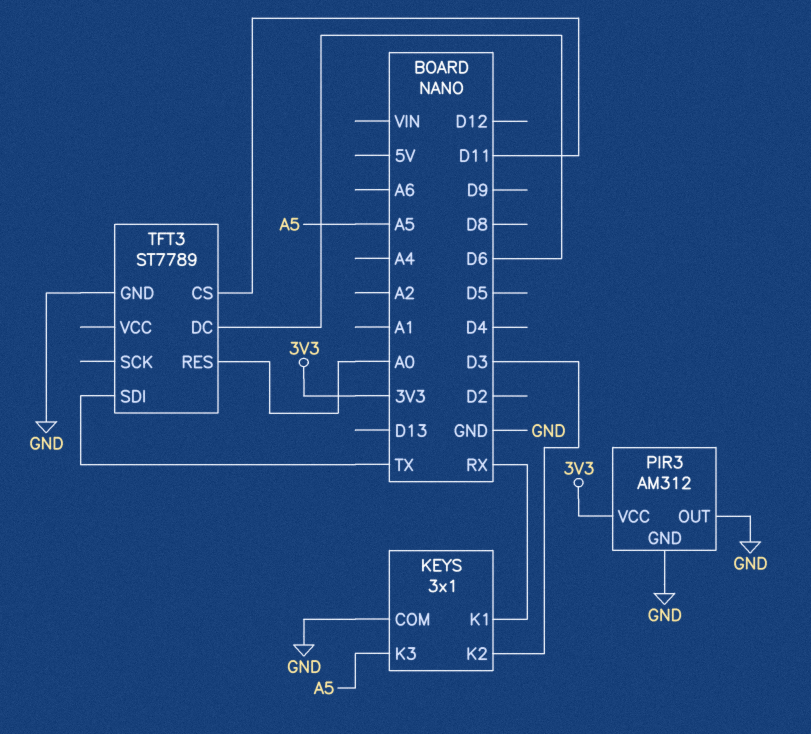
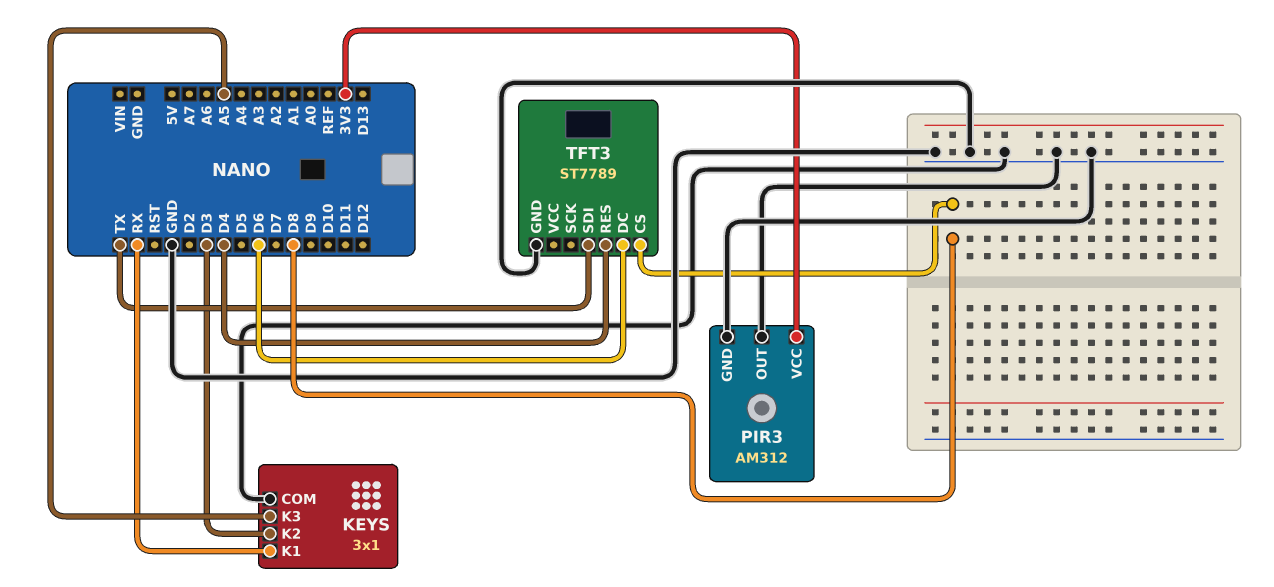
TFT3 pin CS: D11 -> D8
TFT3 pin RES: A0 -> D4

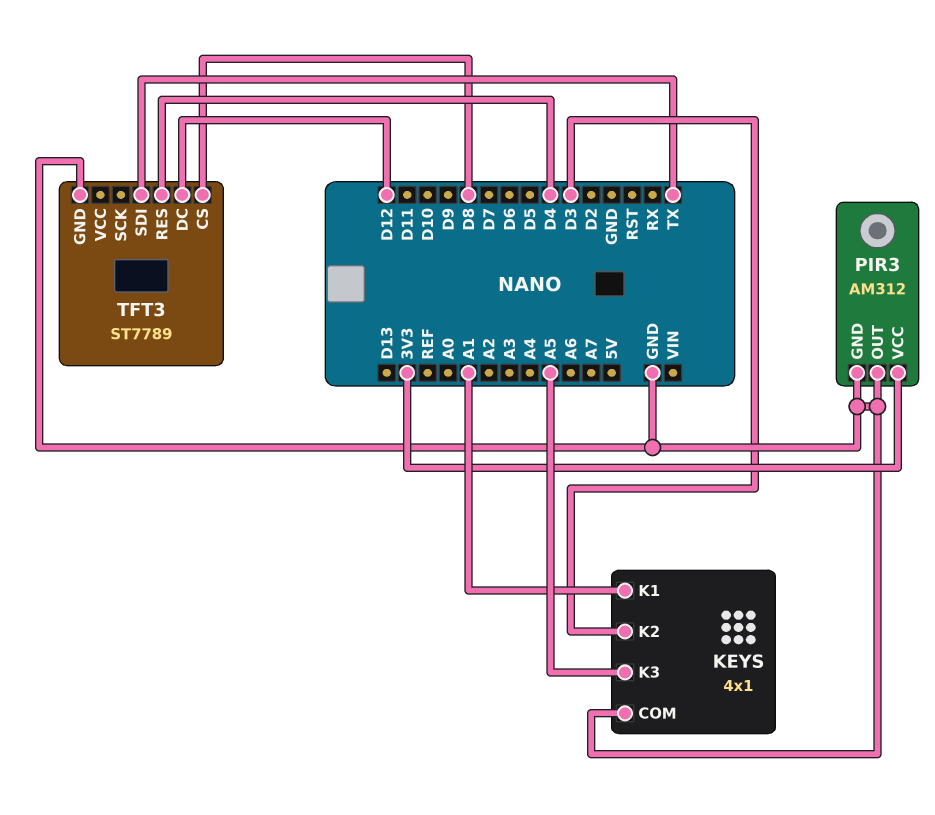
KEYS: 3x1 -> 4x1
KEYS pin K1: RX -> A1
TFT3 pin DC: D6 -> D12

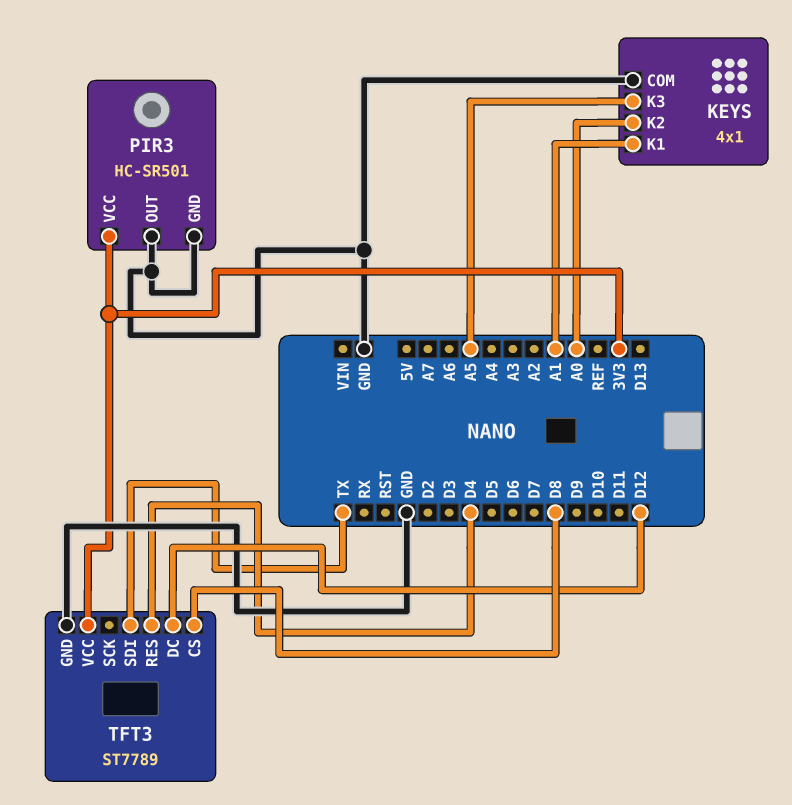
KEYS pin K2: D3 -> A0
PIR3: AM312 -> HC-SR501
TFT3 pin VCC: none -> 3V3

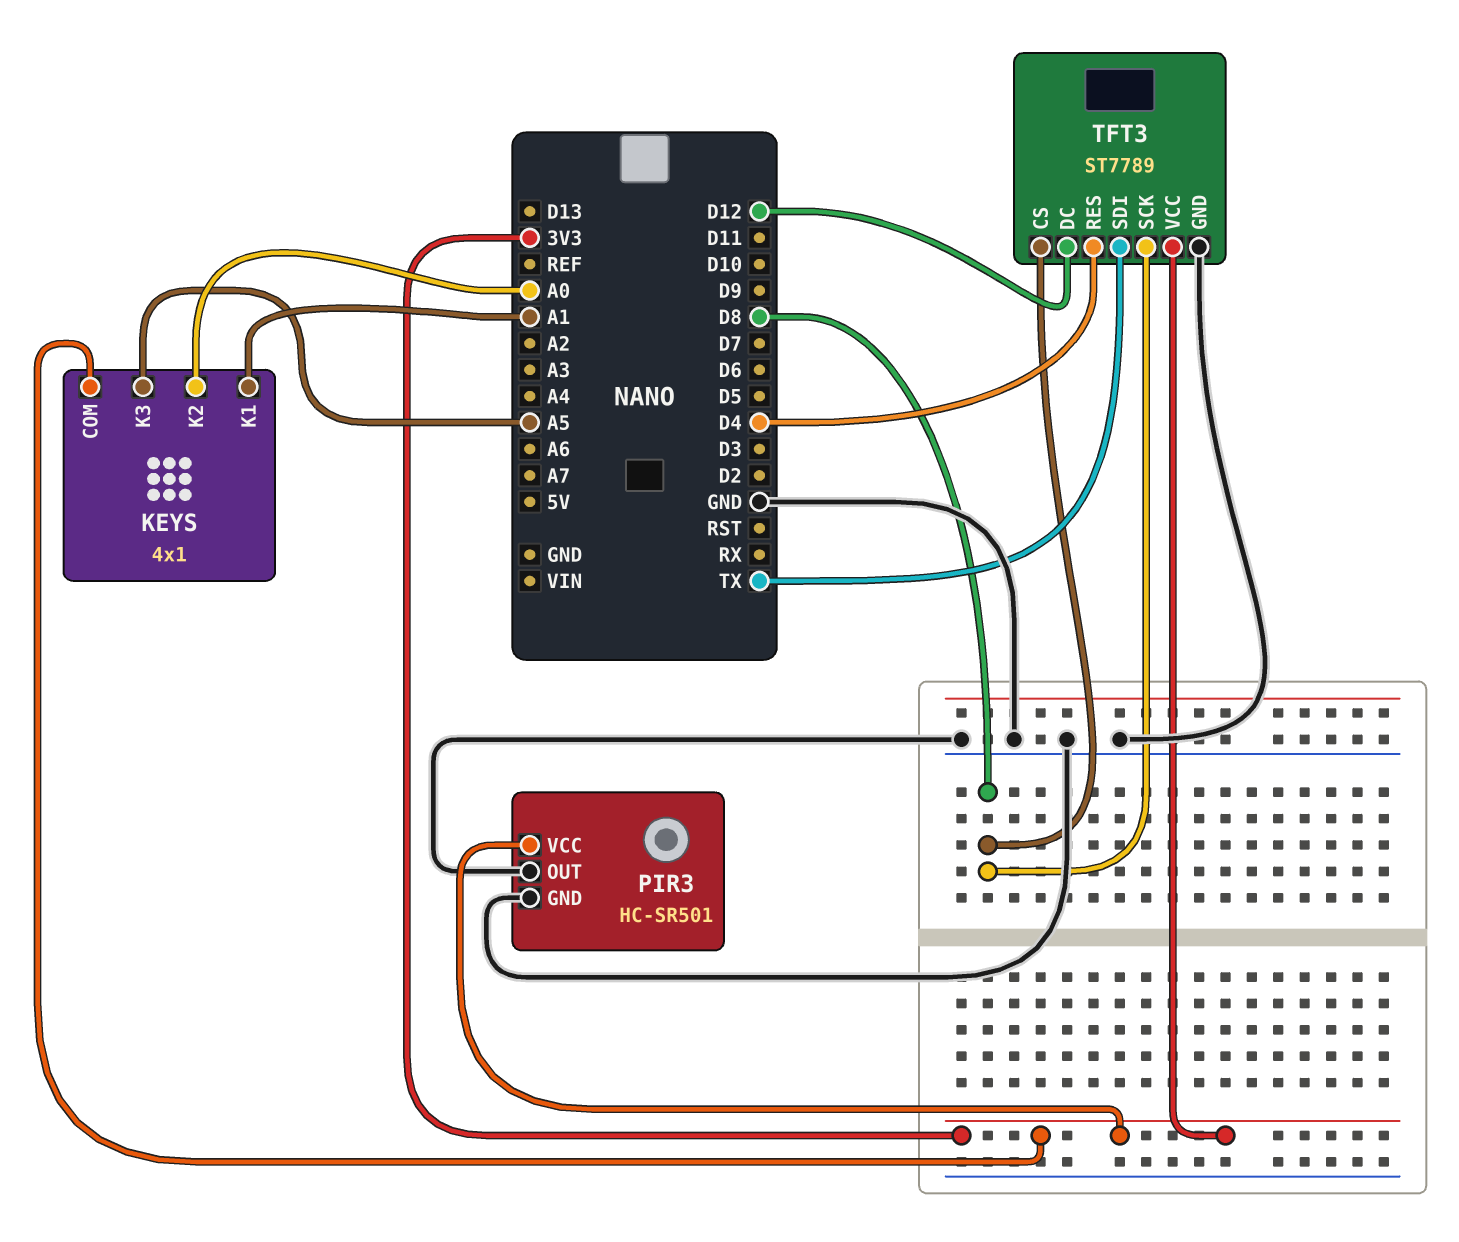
KEYS pin COM: GND -> 3V3
TFT3 pin SCK: none -> D8

